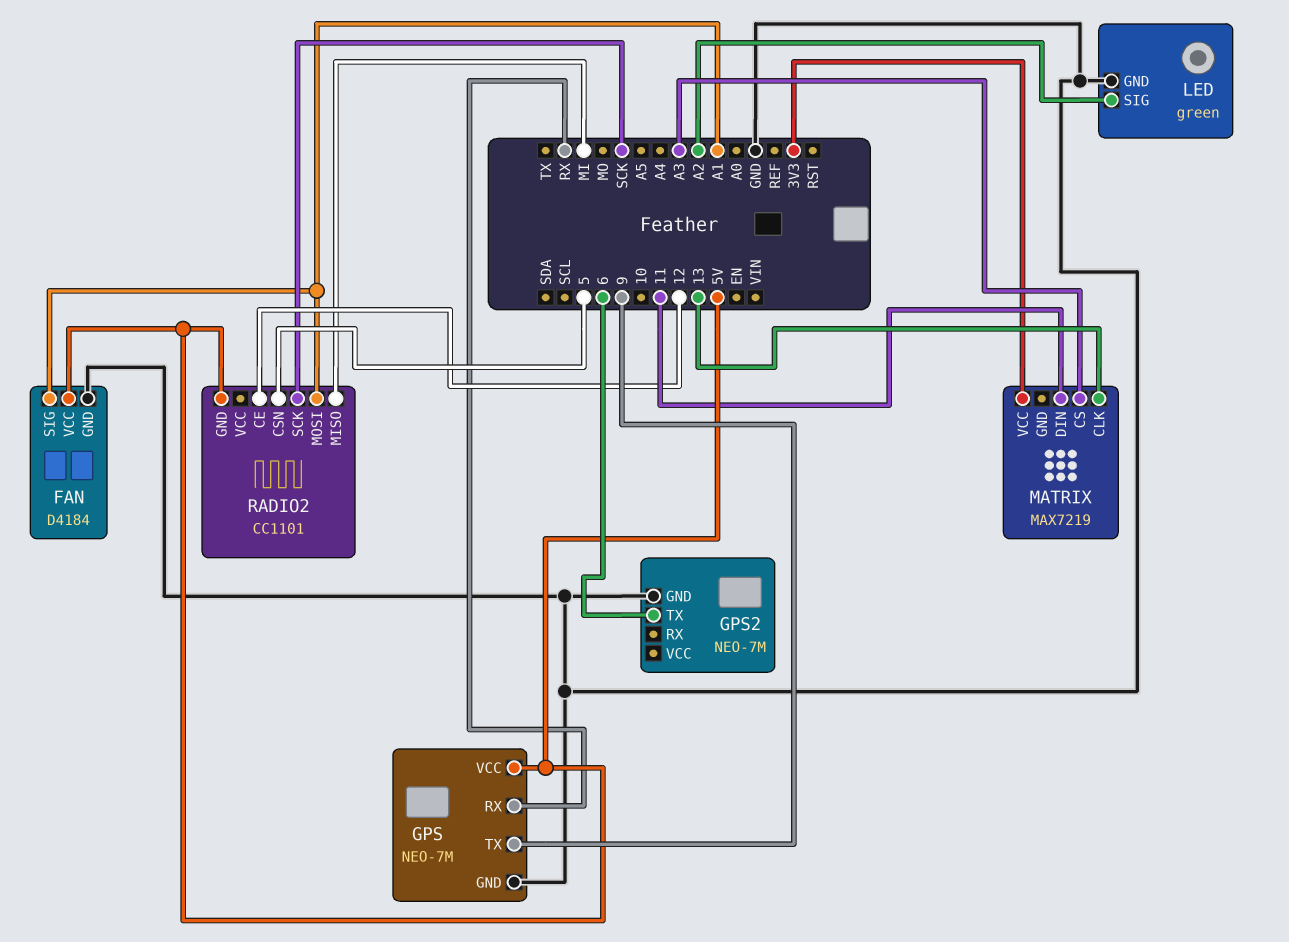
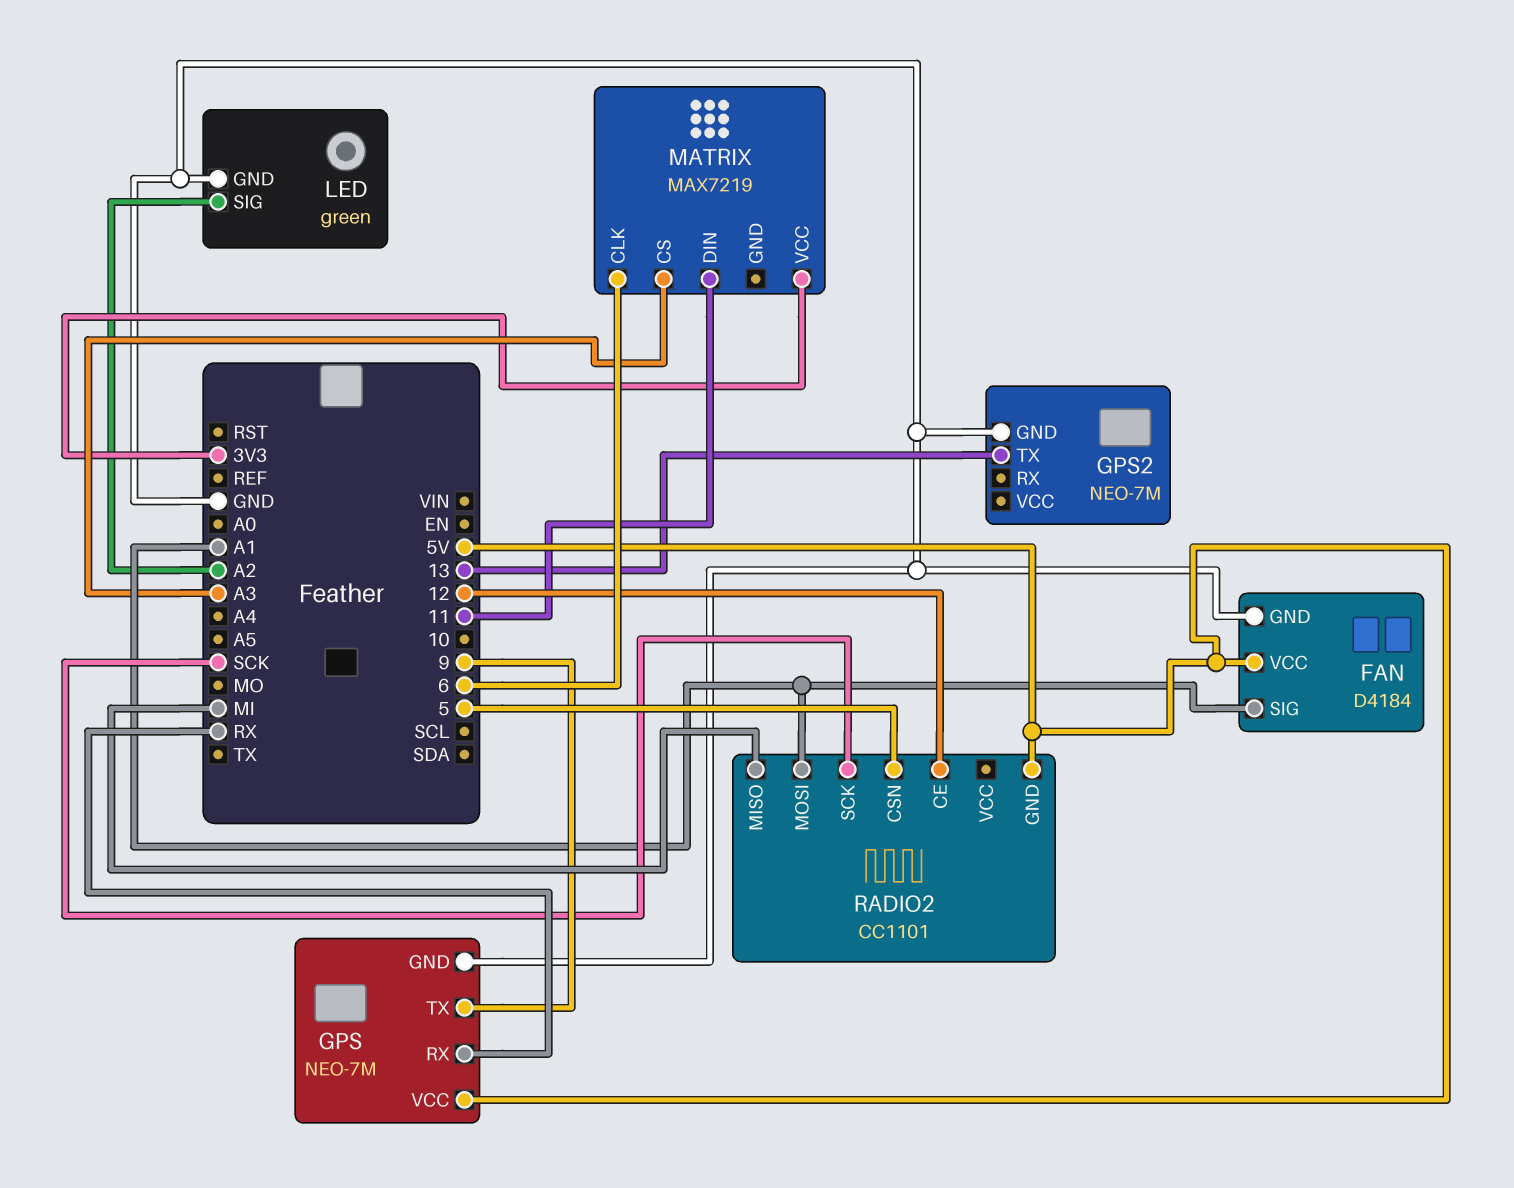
GPS2 pin TX: 6 -> 13
MATRIX pin CLK: 13 -> 6

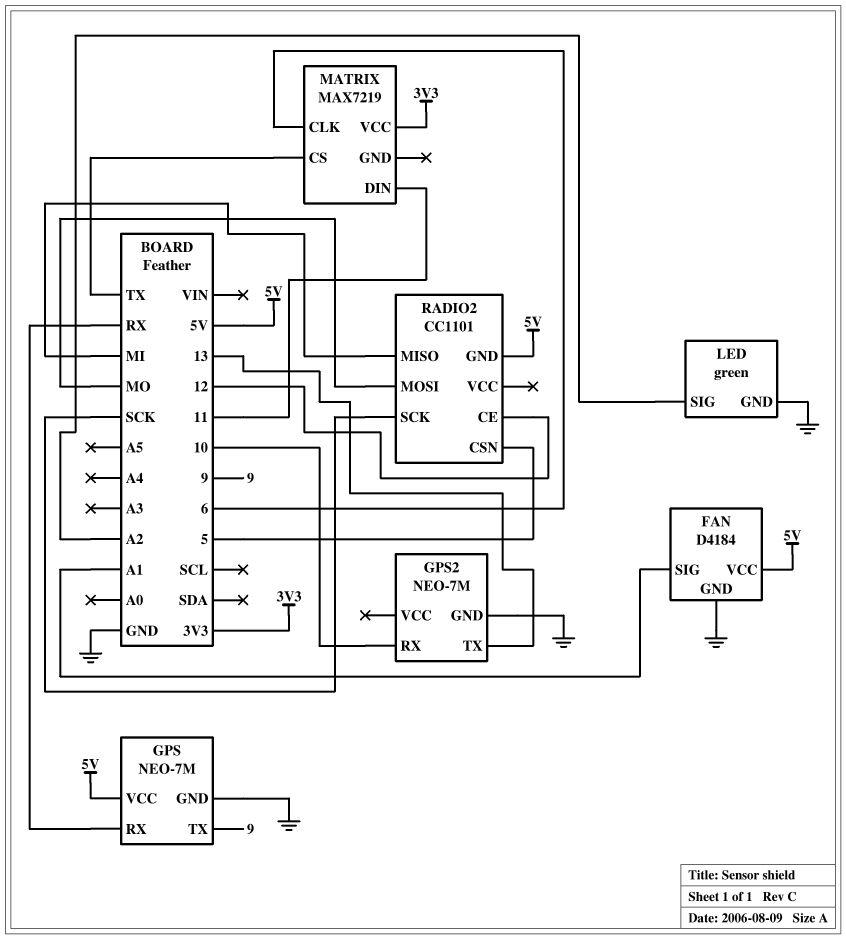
GPS2 pin RX: none -> 10
MATRIX pin CS: A3 -> TX
RADIO2 pin MOSI: A1 -> MO

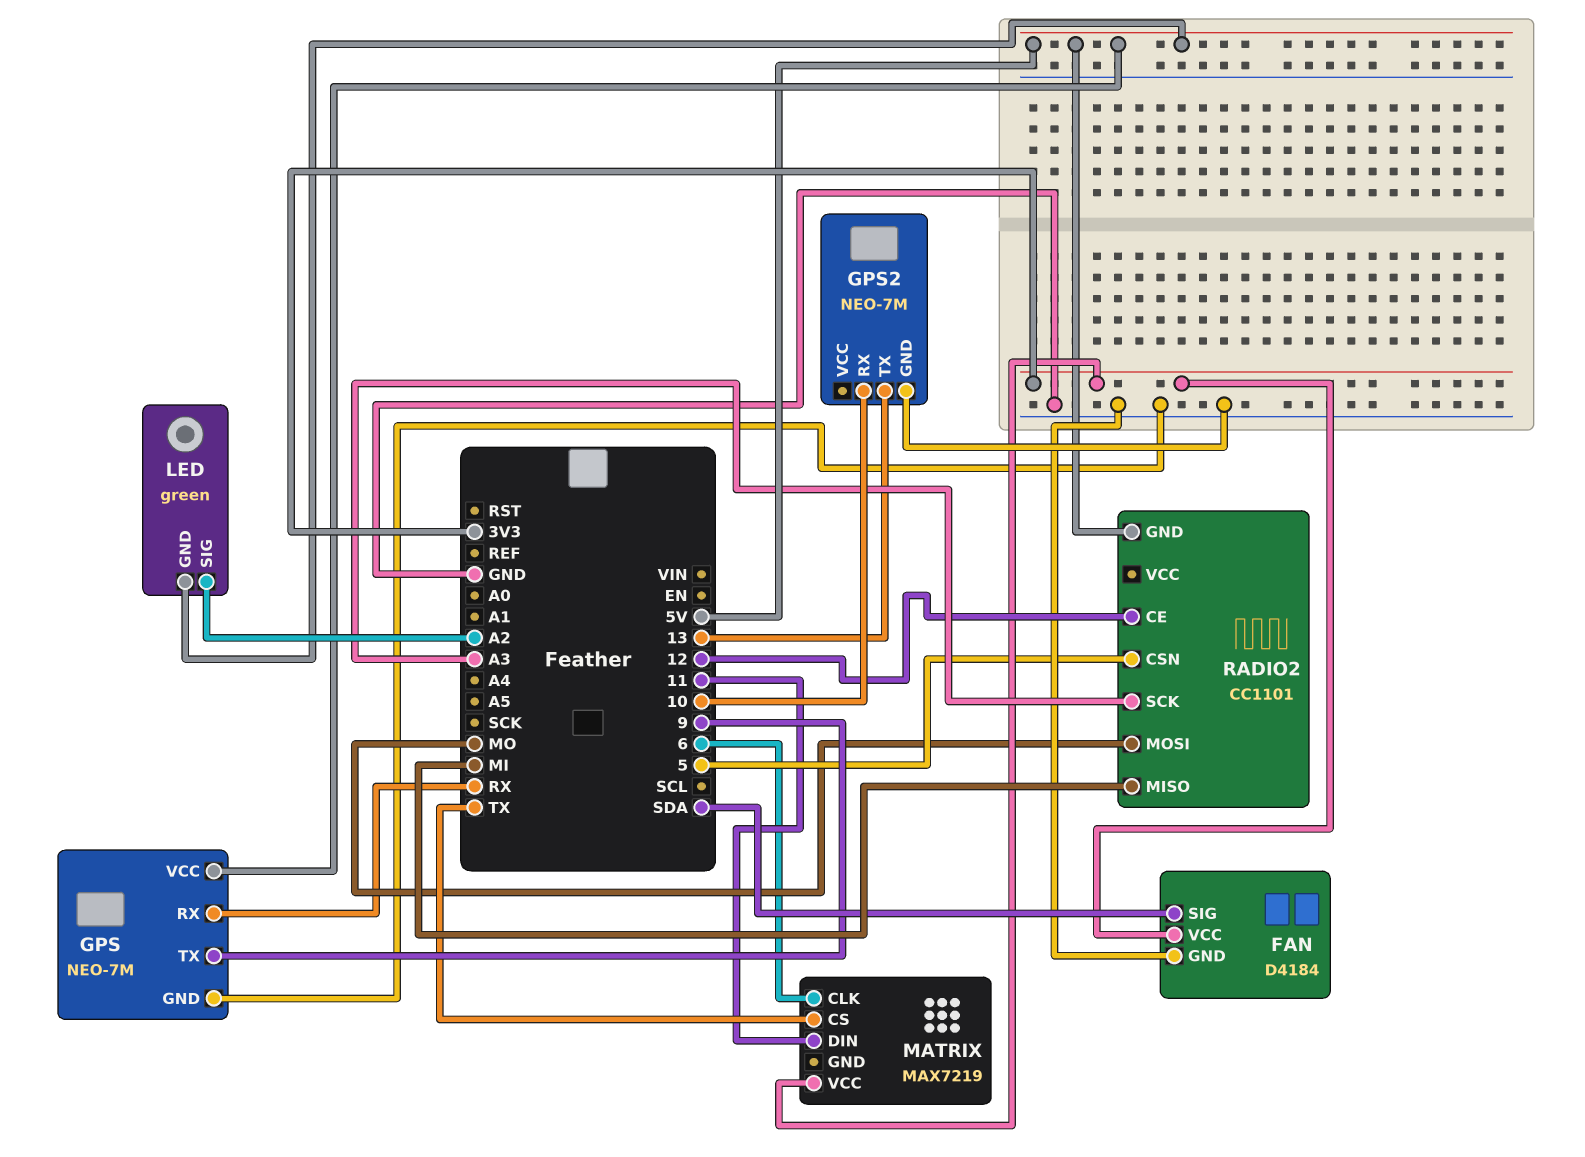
FAN pin SIG: A1 -> SDA
FAN pin VCC: 5V -> 3V3
LED pin GND: GND -> 5V
RADIO2 pin SCK: SCK -> A3

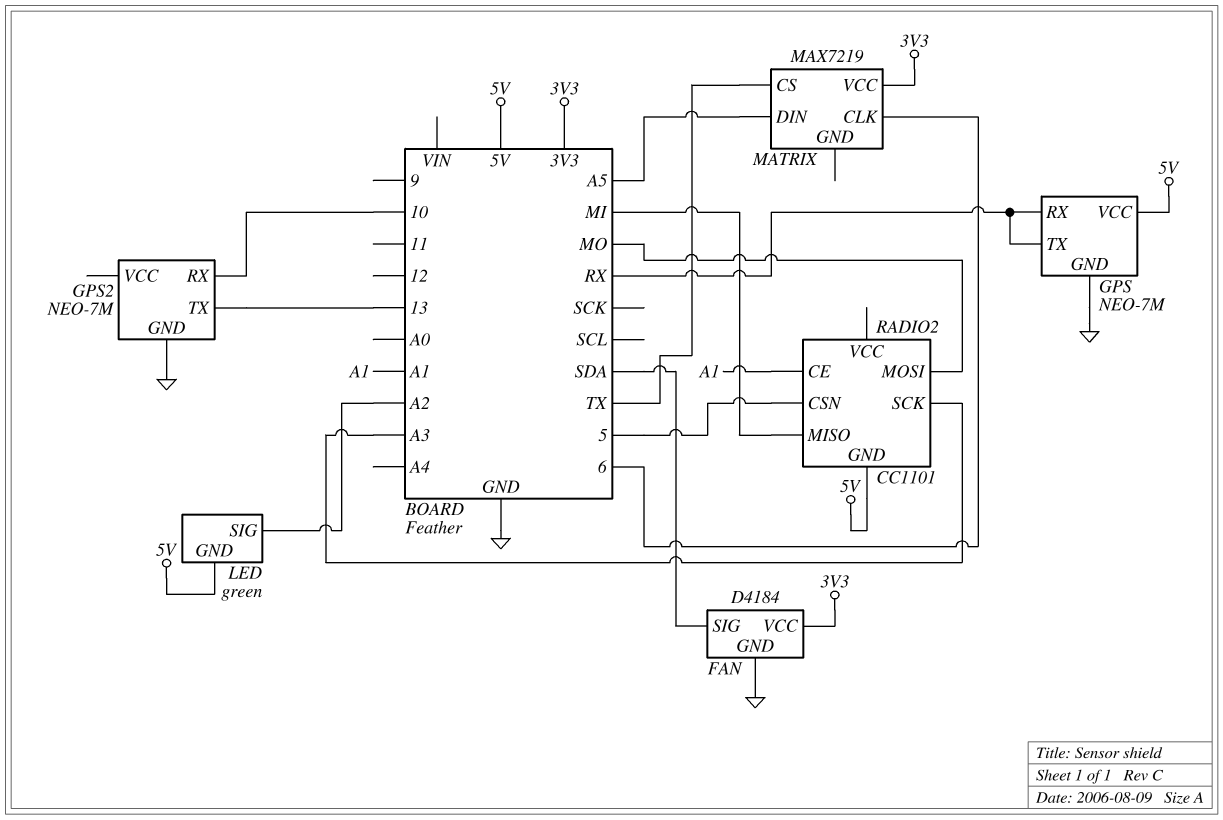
GPS pin TX: 9 -> RX
MATRIX pin DIN: 11 -> A5
RADIO2 pin CE: 12 -> A1

